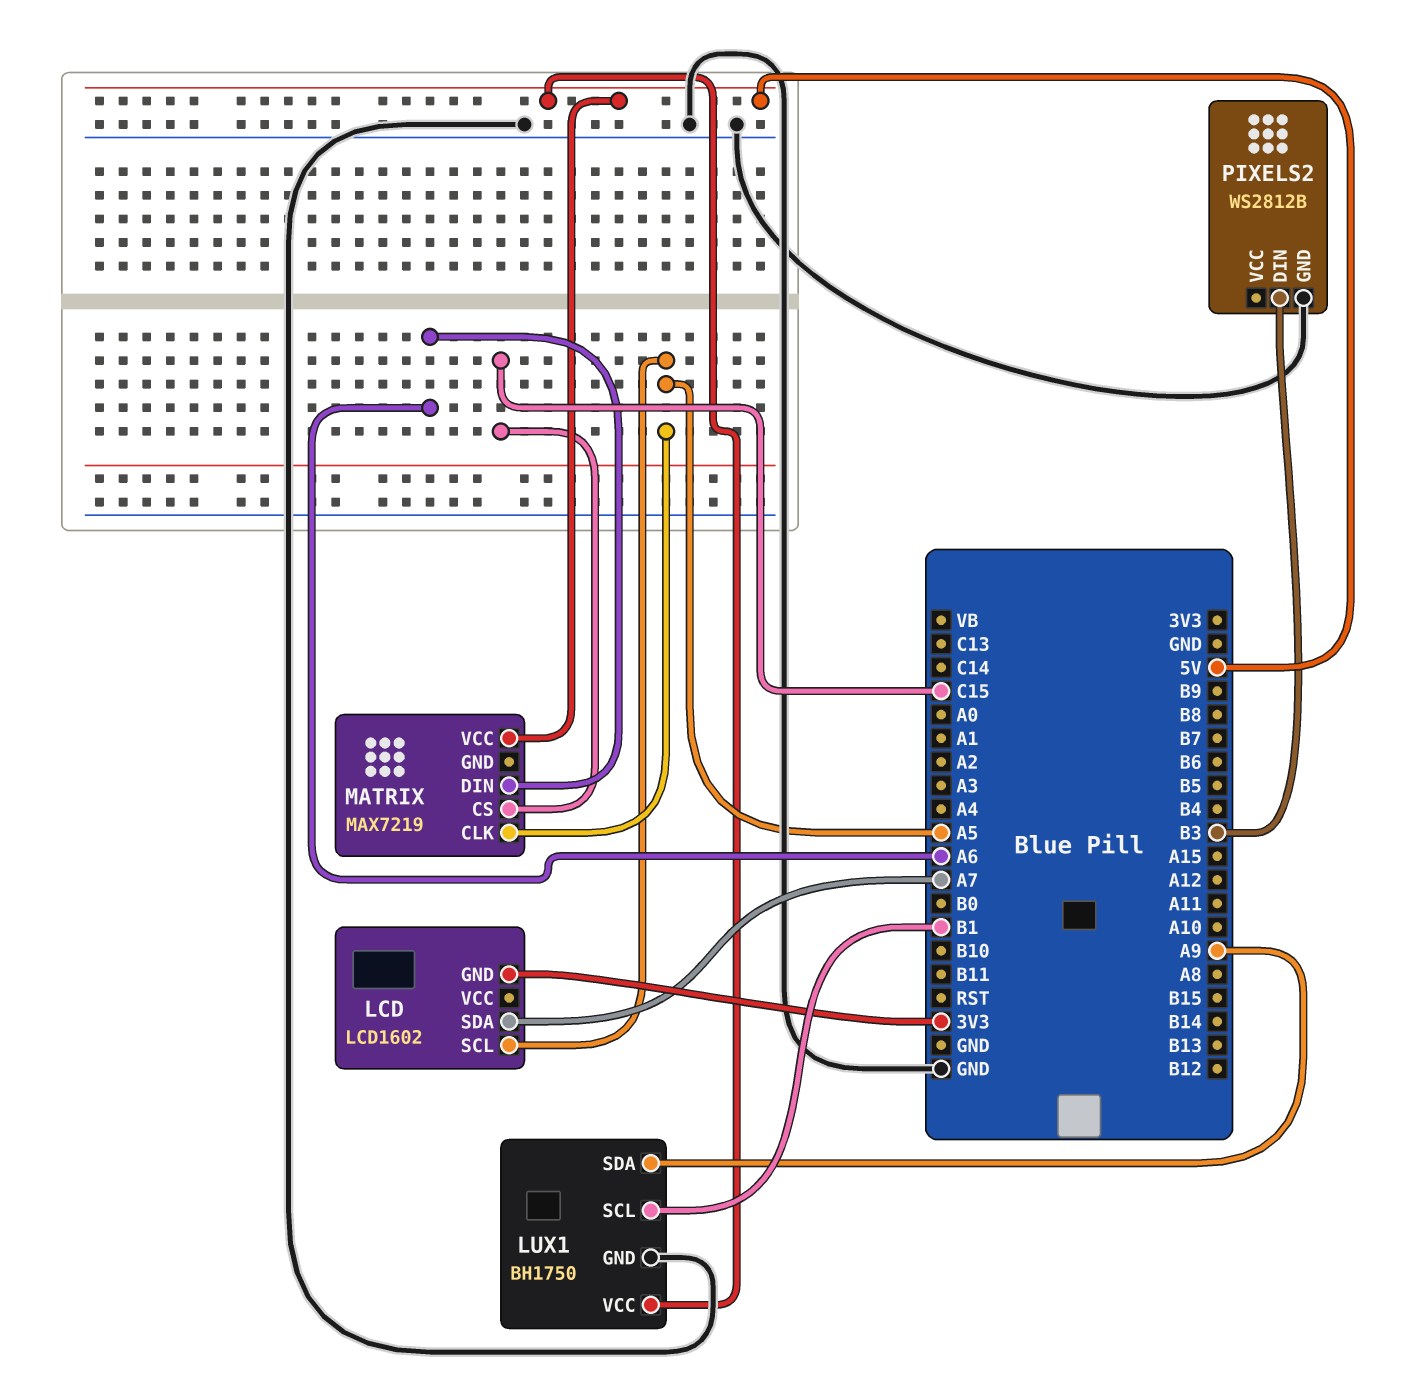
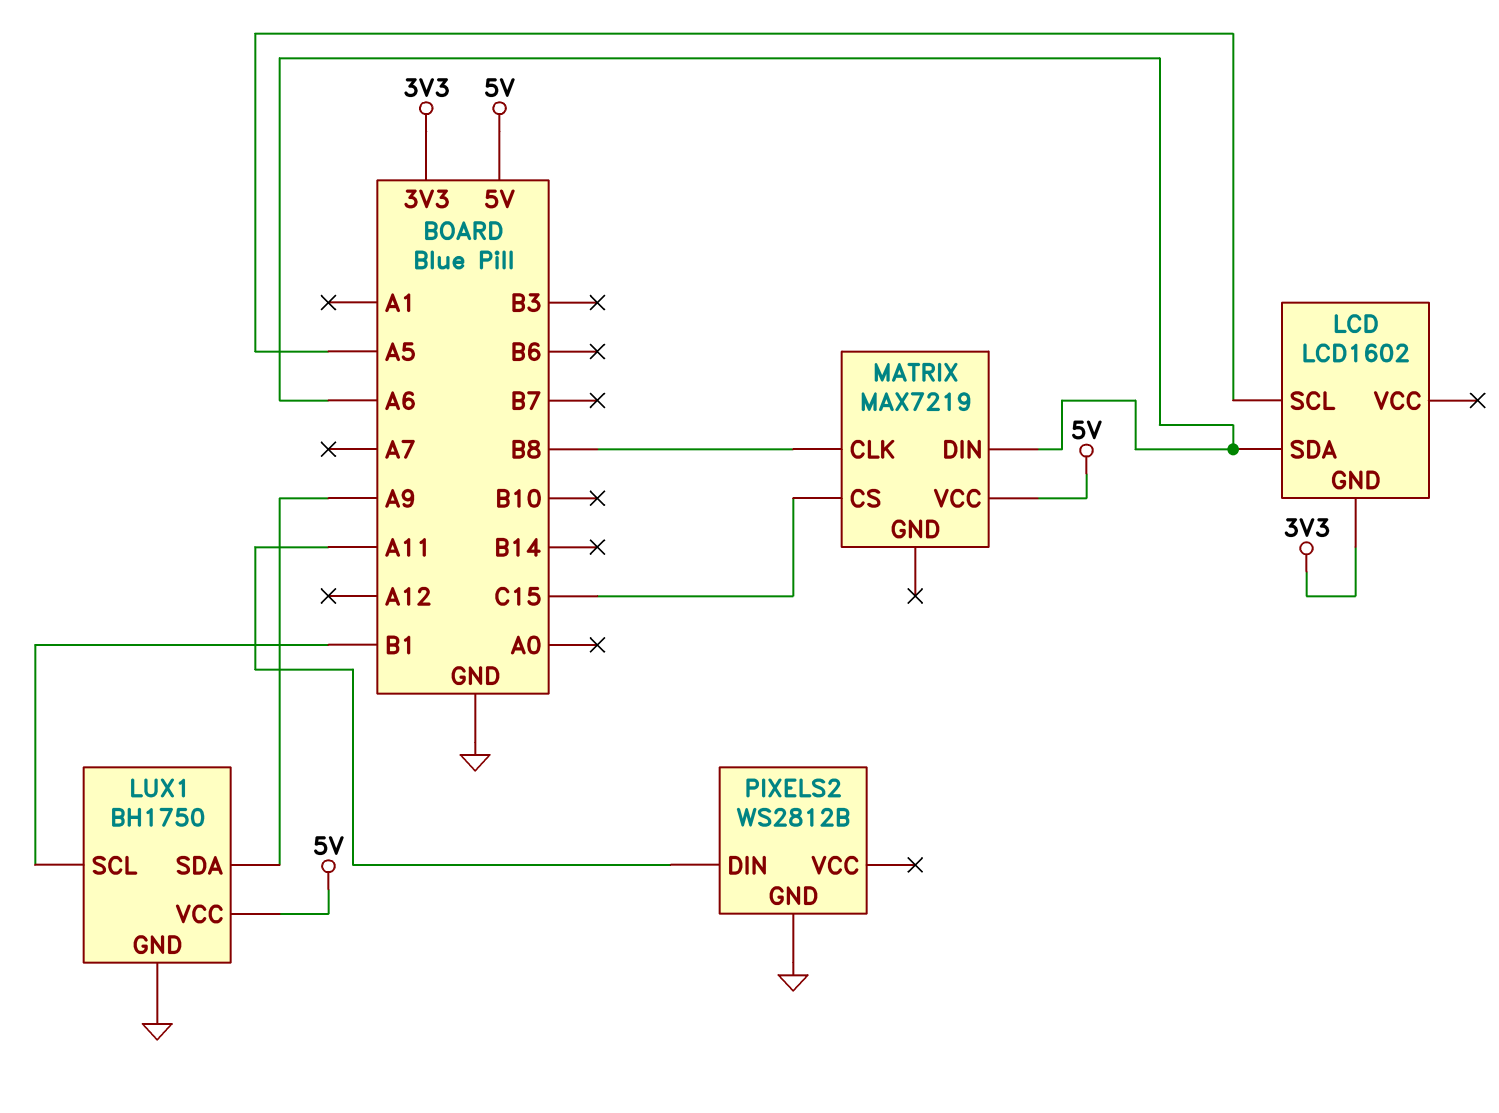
LCD pin SDA: A7 -> A6
MATRIX pin CLK: A5 -> B8
PIXELS2 pin DIN: B3 -> A11

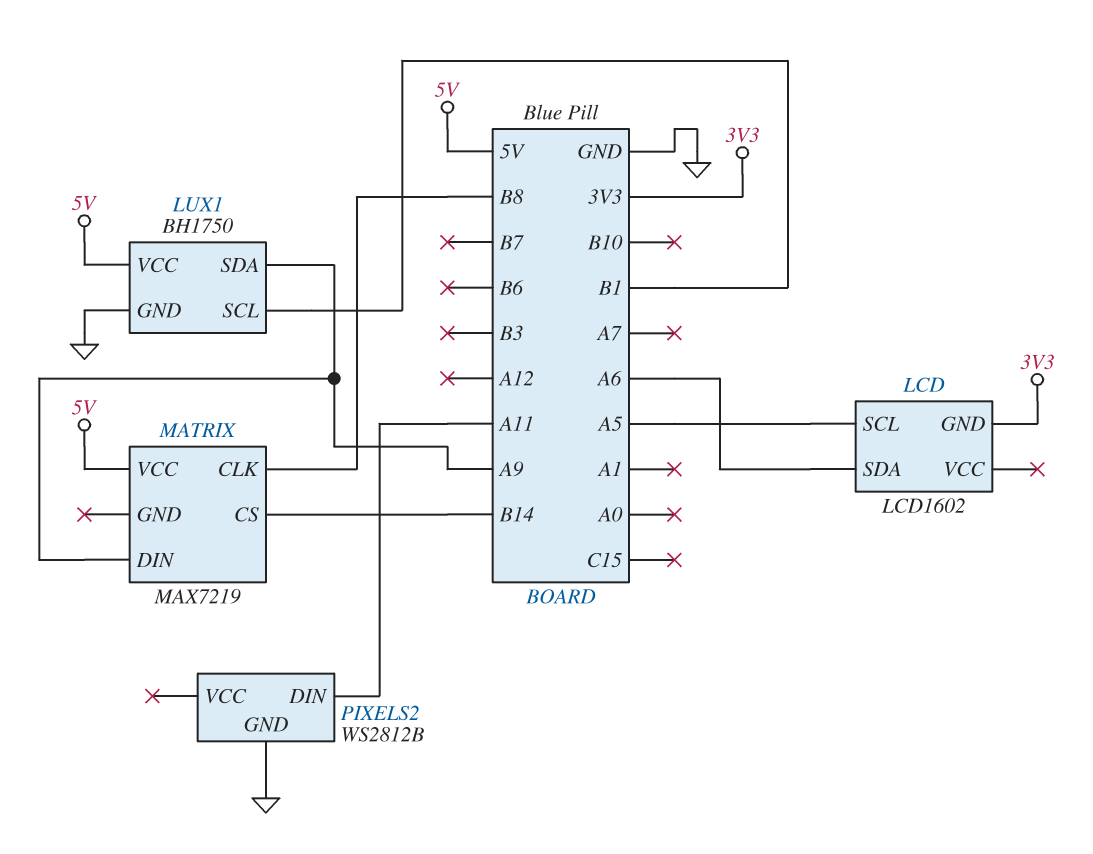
MATRIX pin CS: C15 -> B14
MATRIX pin DIN: A6 -> A9

